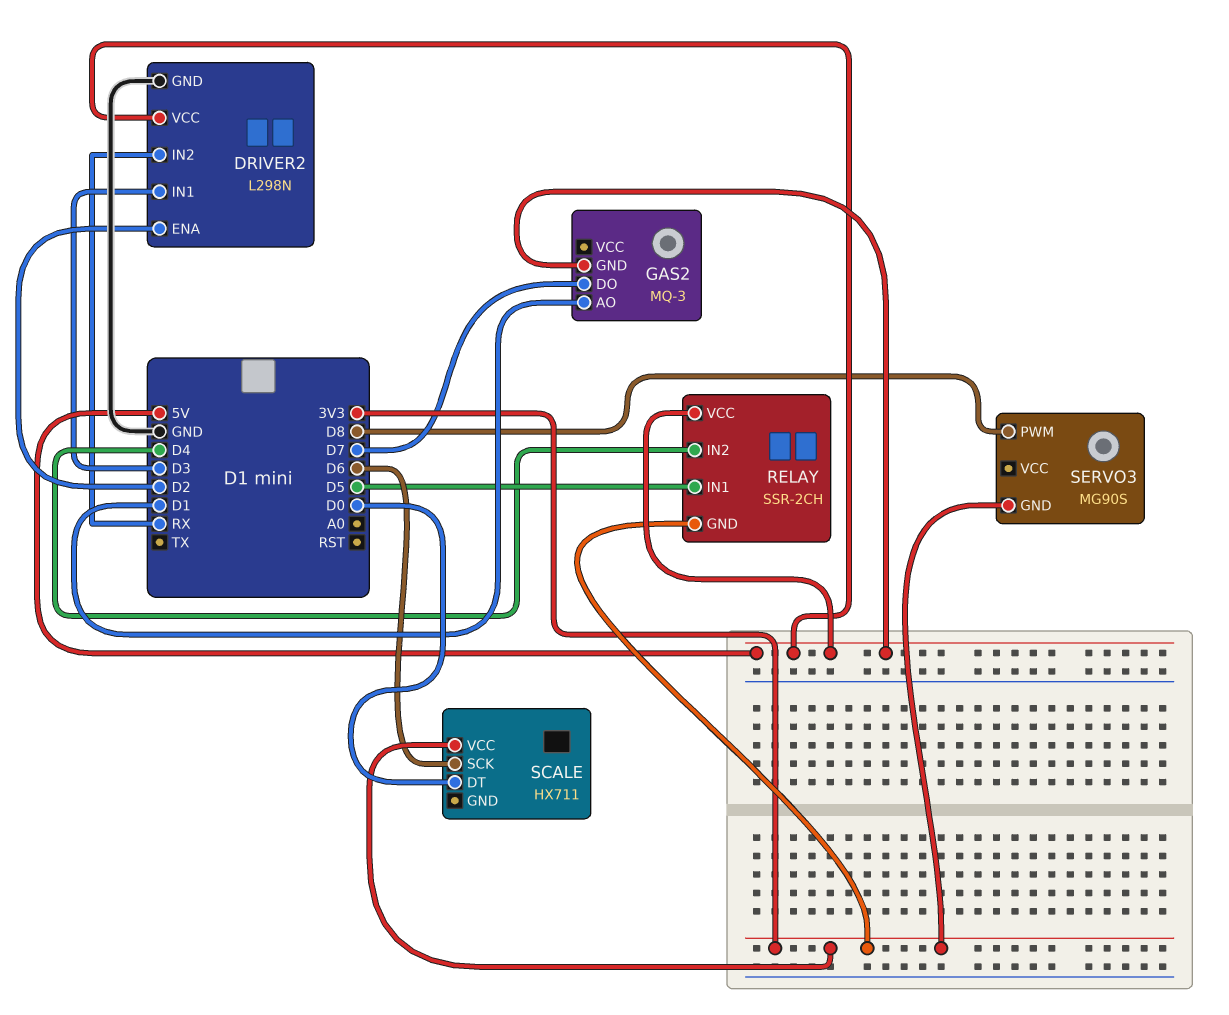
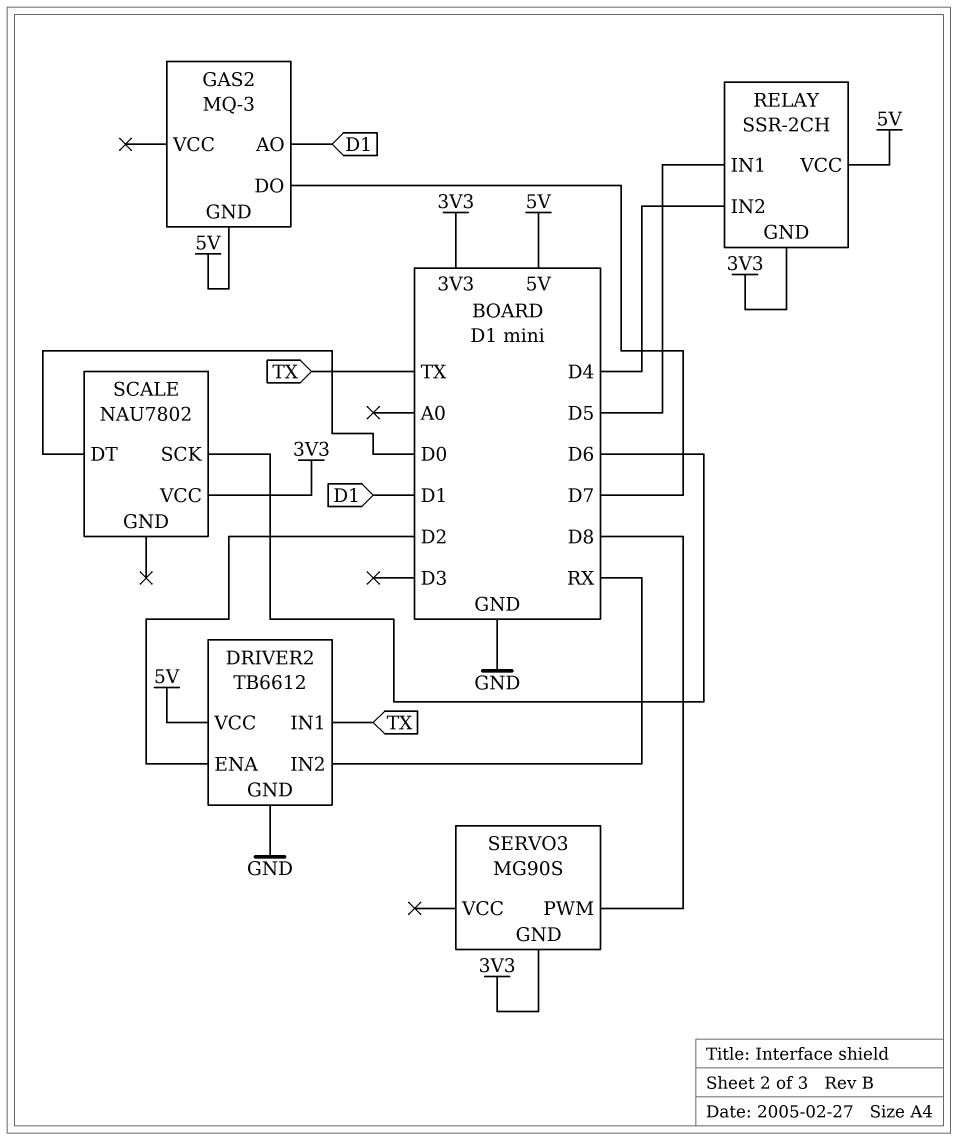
DRIVER2: L298N -> TB6612
DRIVER2 pin IN1: D3 -> TX
SCALE: HX711 -> NAU7802

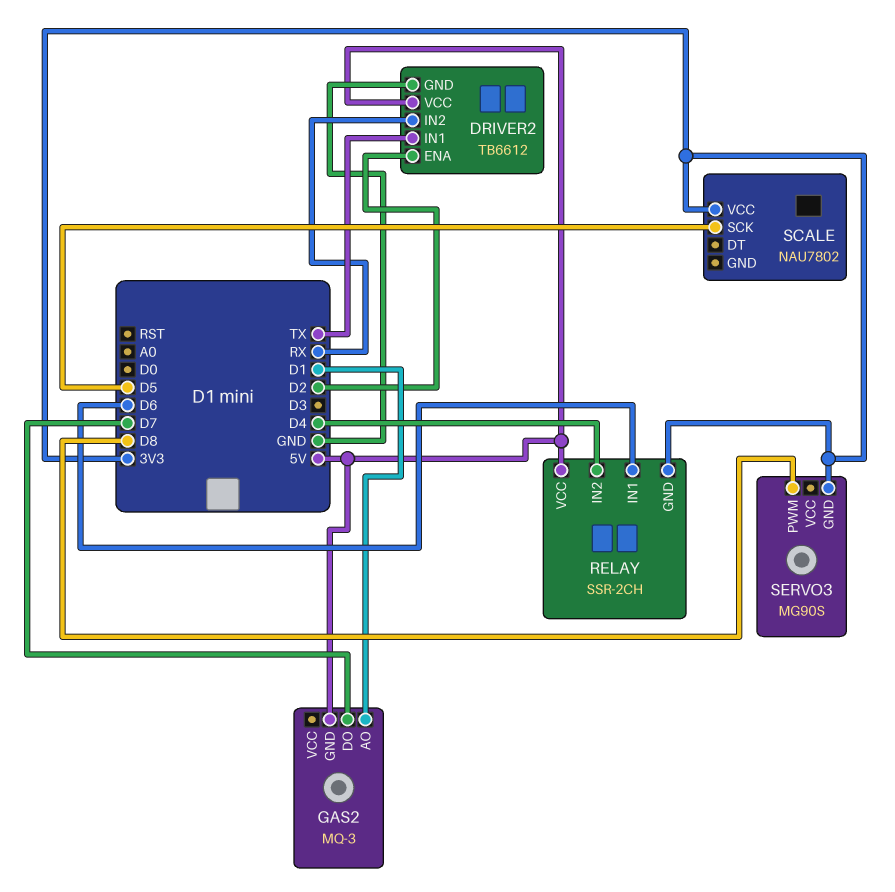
RELAY pin IN1: D5 -> D6
SCALE pin DT: D0 -> none
SCALE pin SCK: D6 -> D5

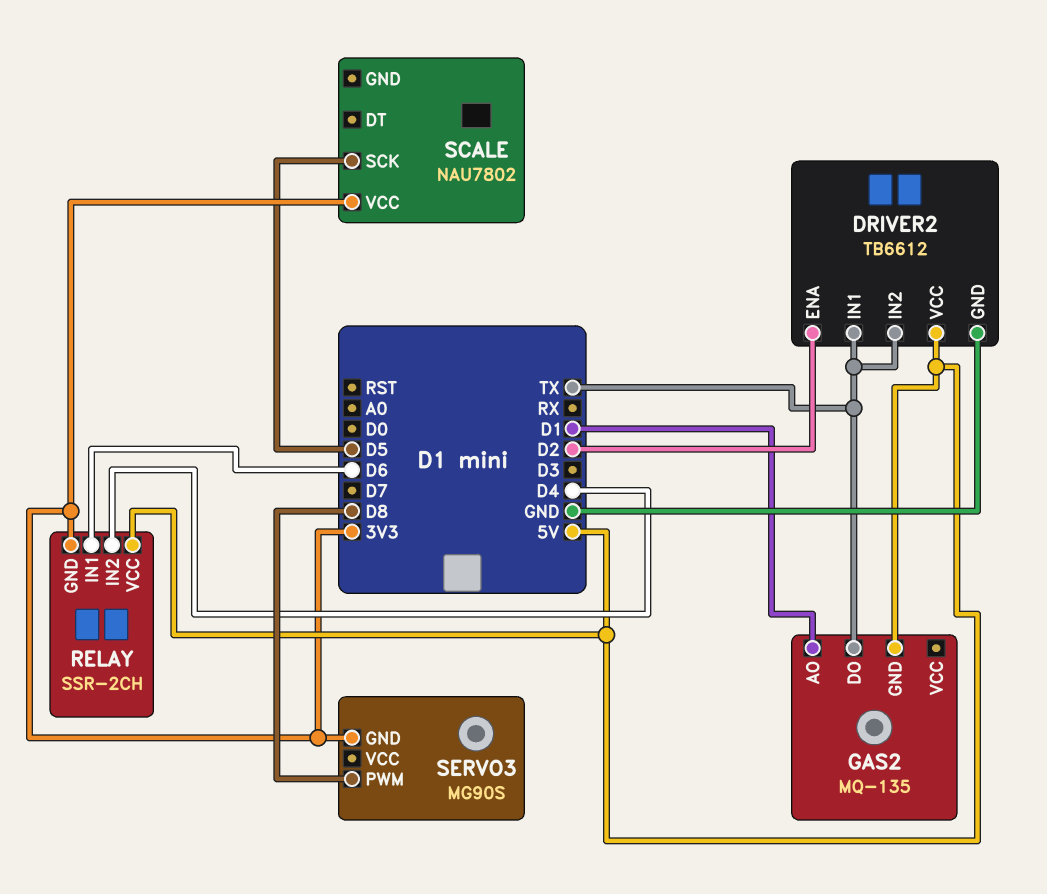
DRIVER2 pin IN2: RX -> TX
GAS2: MQ-3 -> MQ-135
GAS2 pin DO: D7 -> TX

